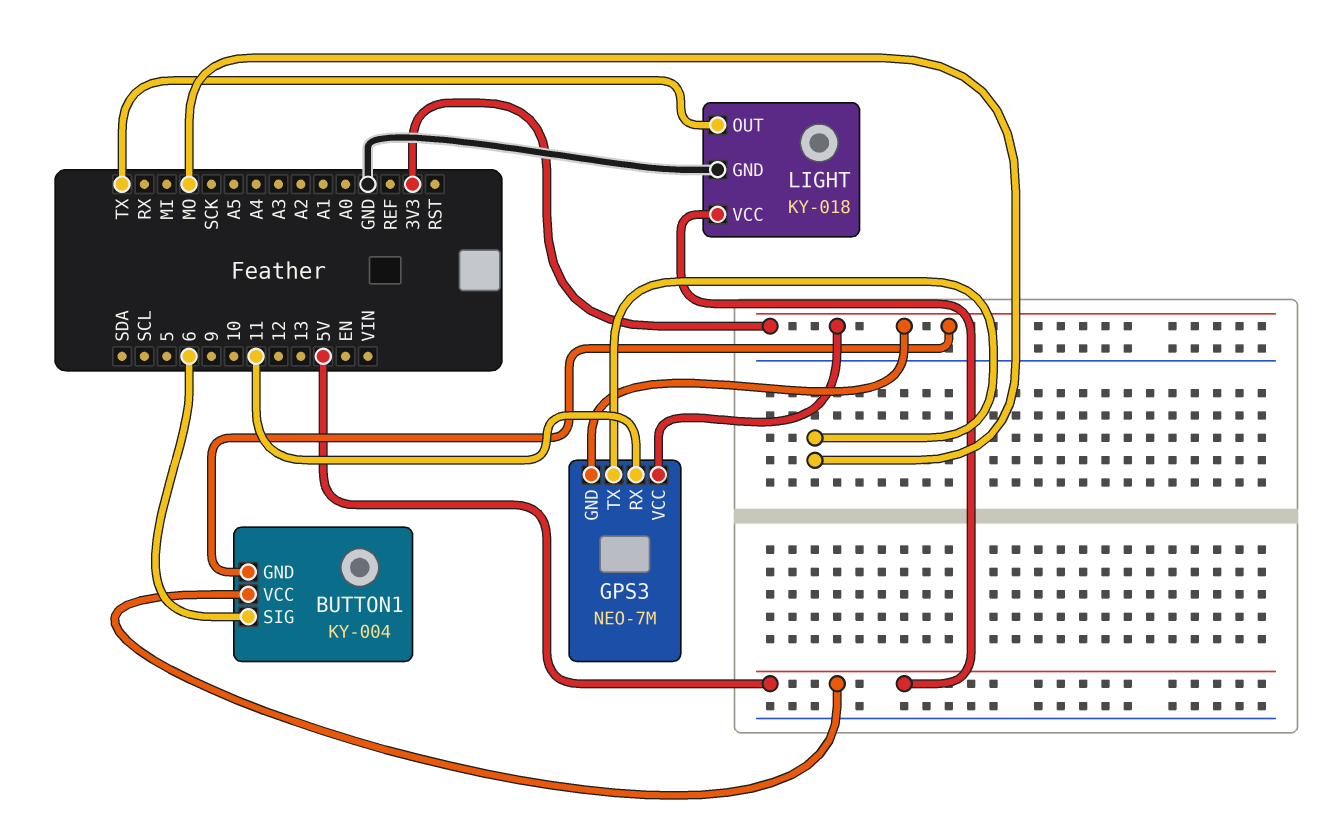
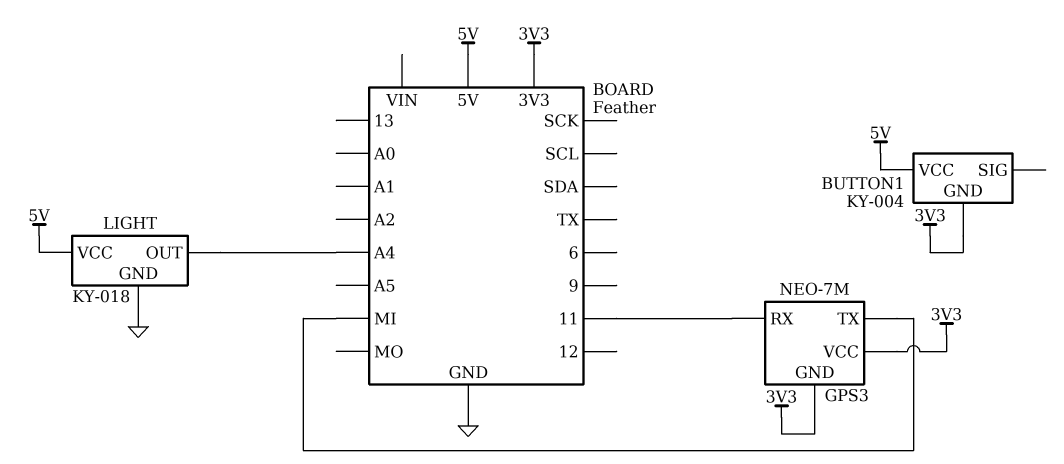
BUTTON1 pin SIG: 6 -> none
GPS3 pin TX: MO -> MI
LIGHT pin OUT: TX -> A4

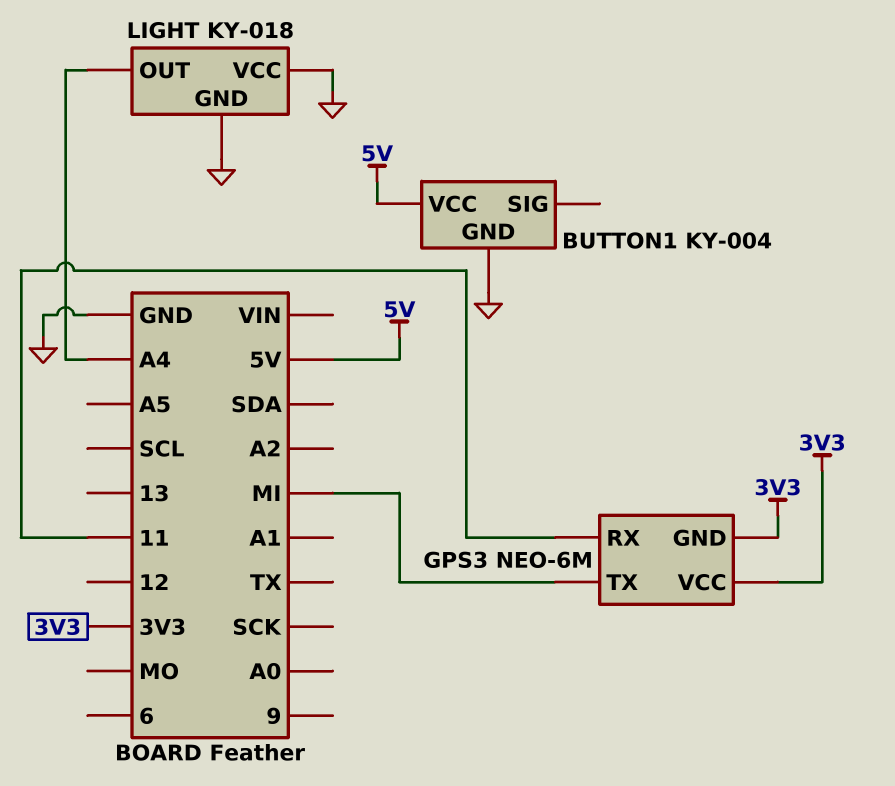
BUTTON1 pin GND: 3V3 -> GND
GPS3: NEO-7M -> NEO-6M
LIGHT pin VCC: 5V -> GND

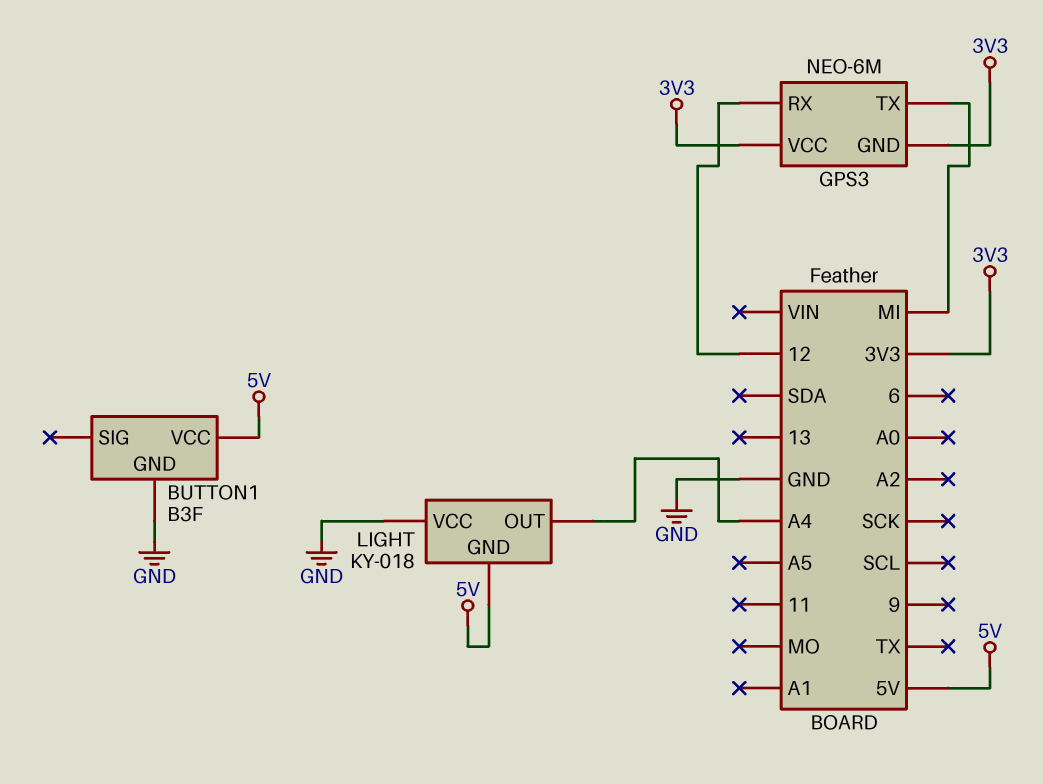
BUTTON1: KY-004 -> B3F
GPS3 pin RX: 11 -> 12
LIGHT pin GND: GND -> 5V

